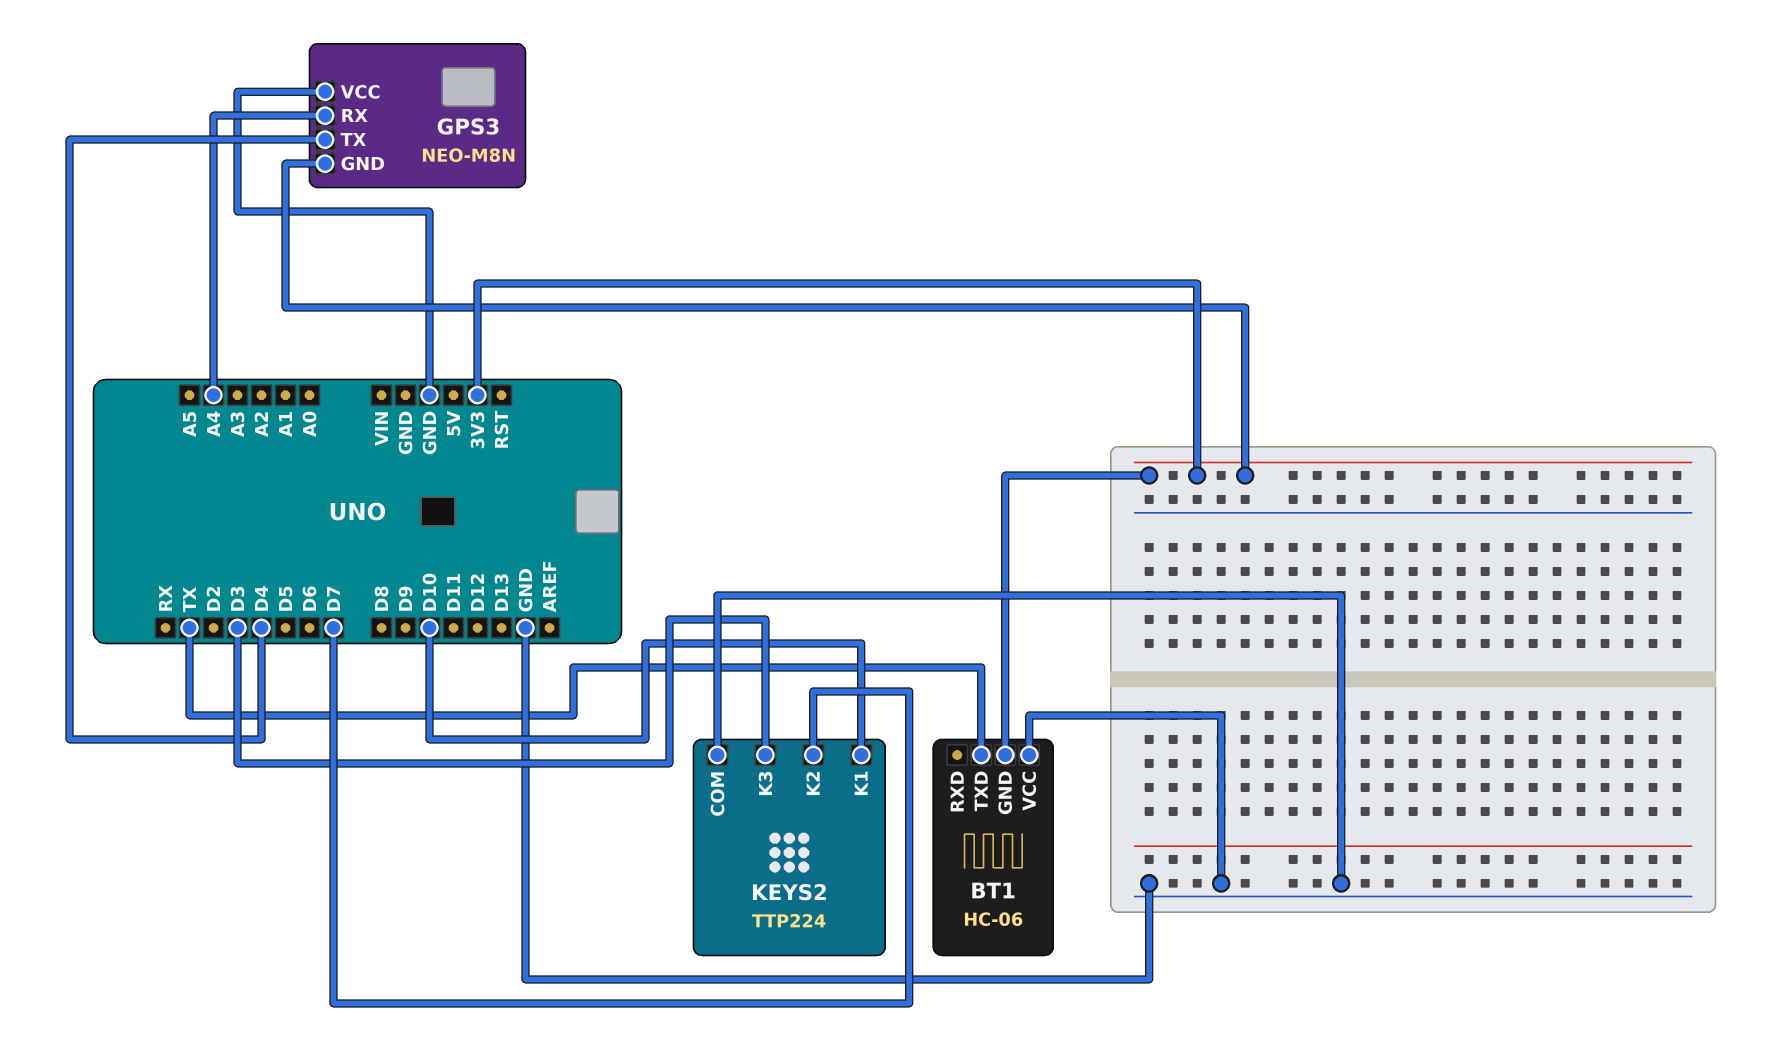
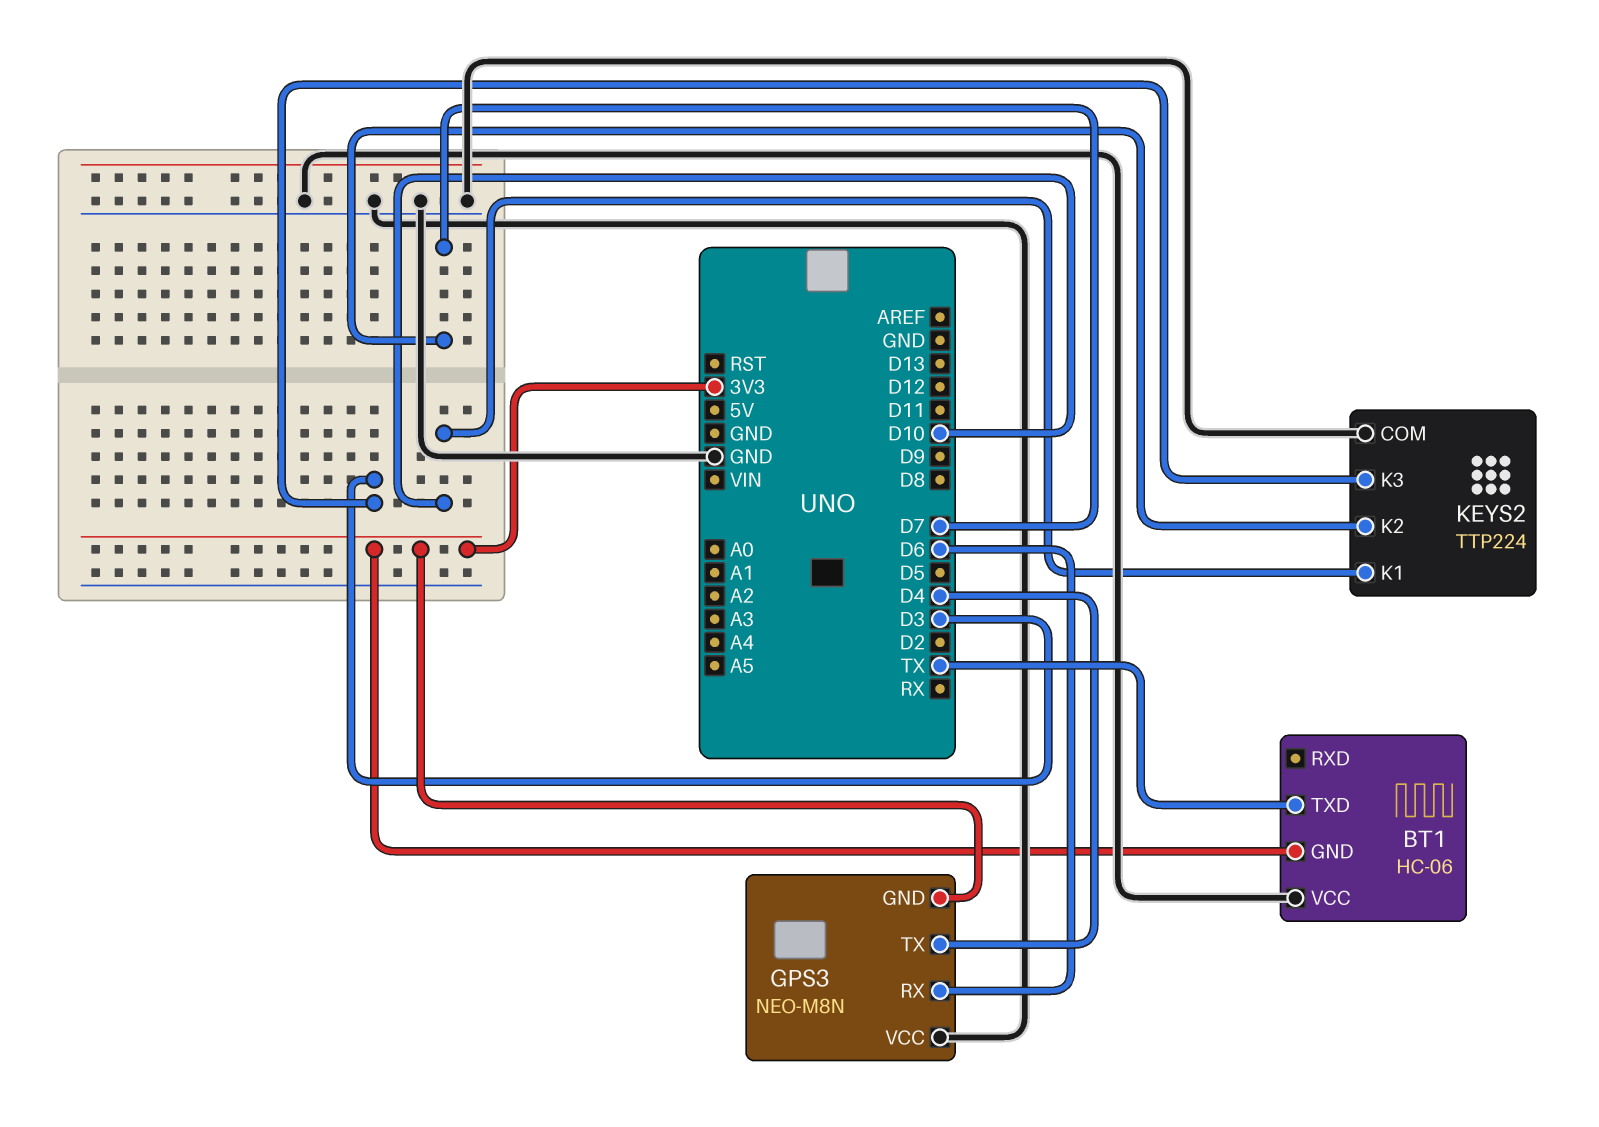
GPS3 pin RX: A4 -> D6

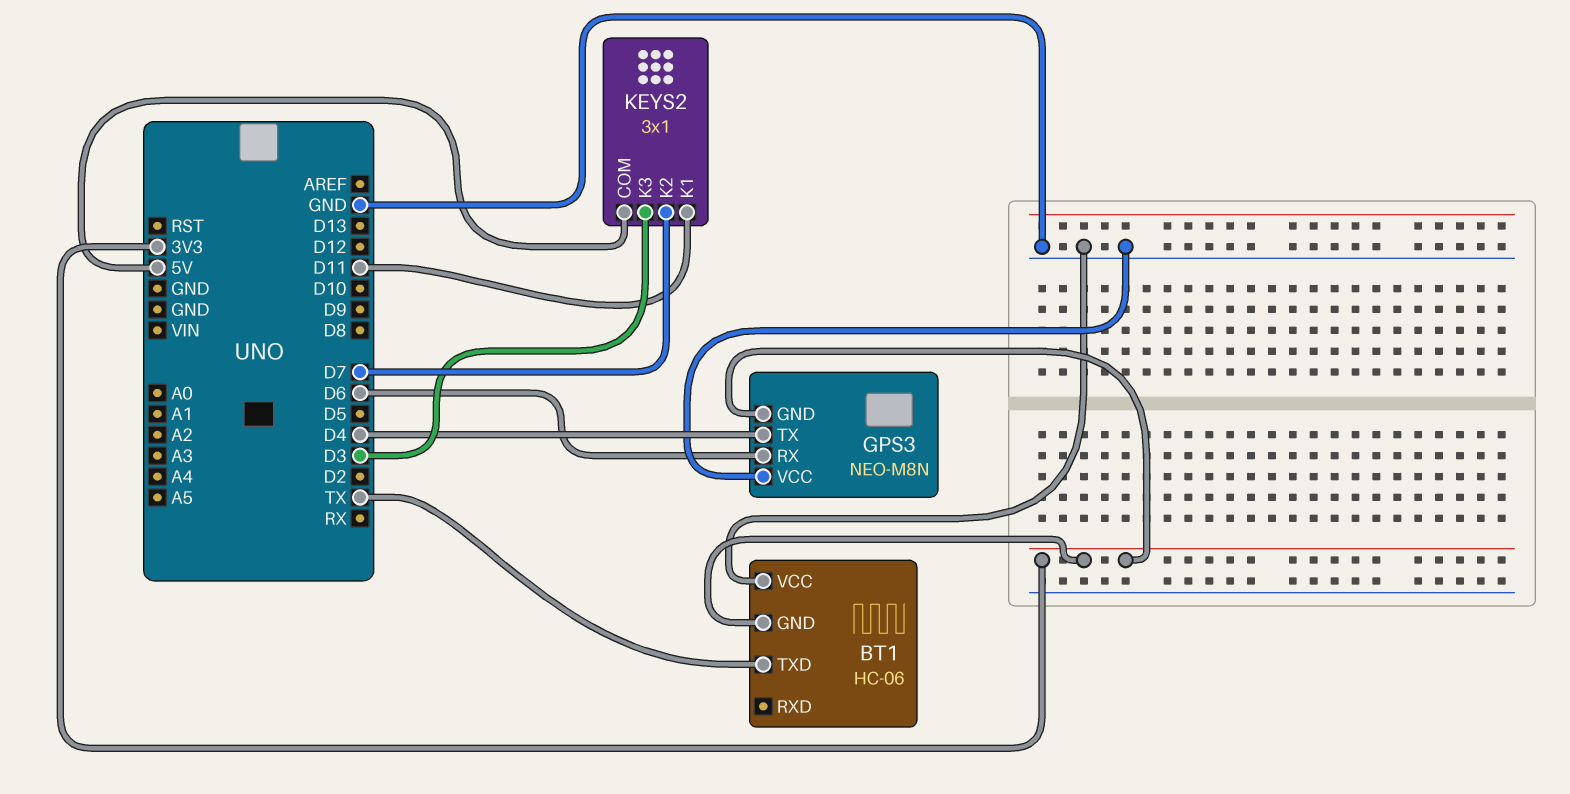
KEYS2: TTP224 -> 3x1
KEYS2 pin COM: GND -> 5V
KEYS2 pin K1: D10 -> D11

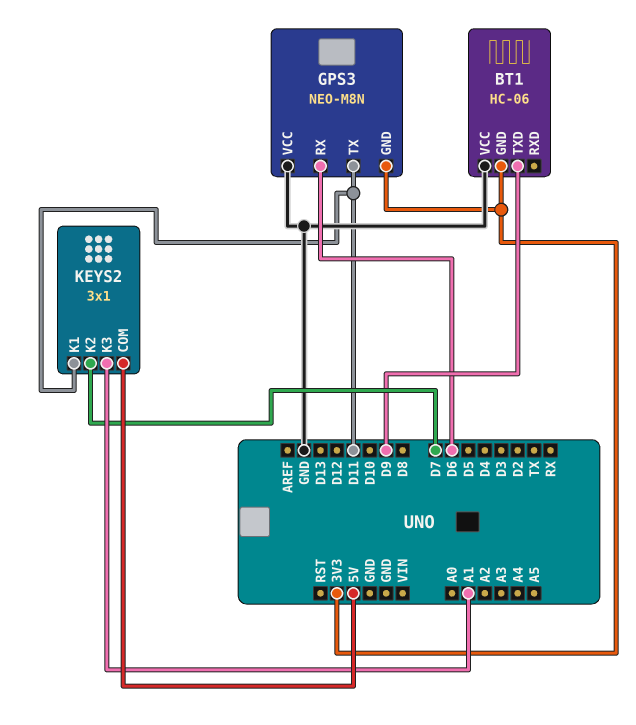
BT1 pin TXD: TX -> D9
GPS3 pin TX: D4 -> D11
KEYS2 pin K3: D3 -> A1

